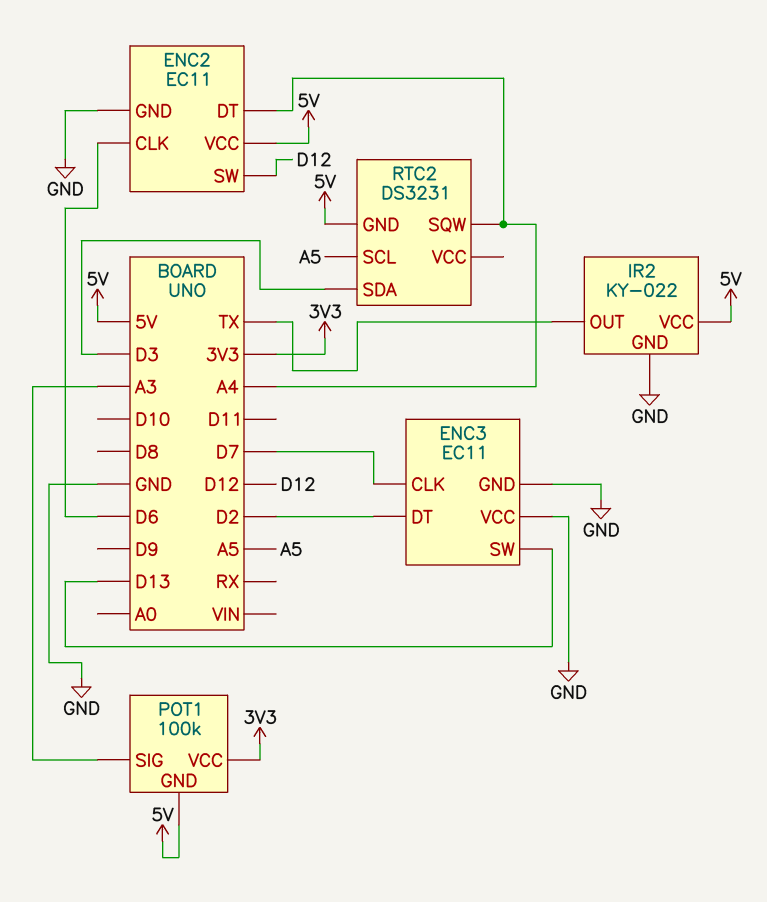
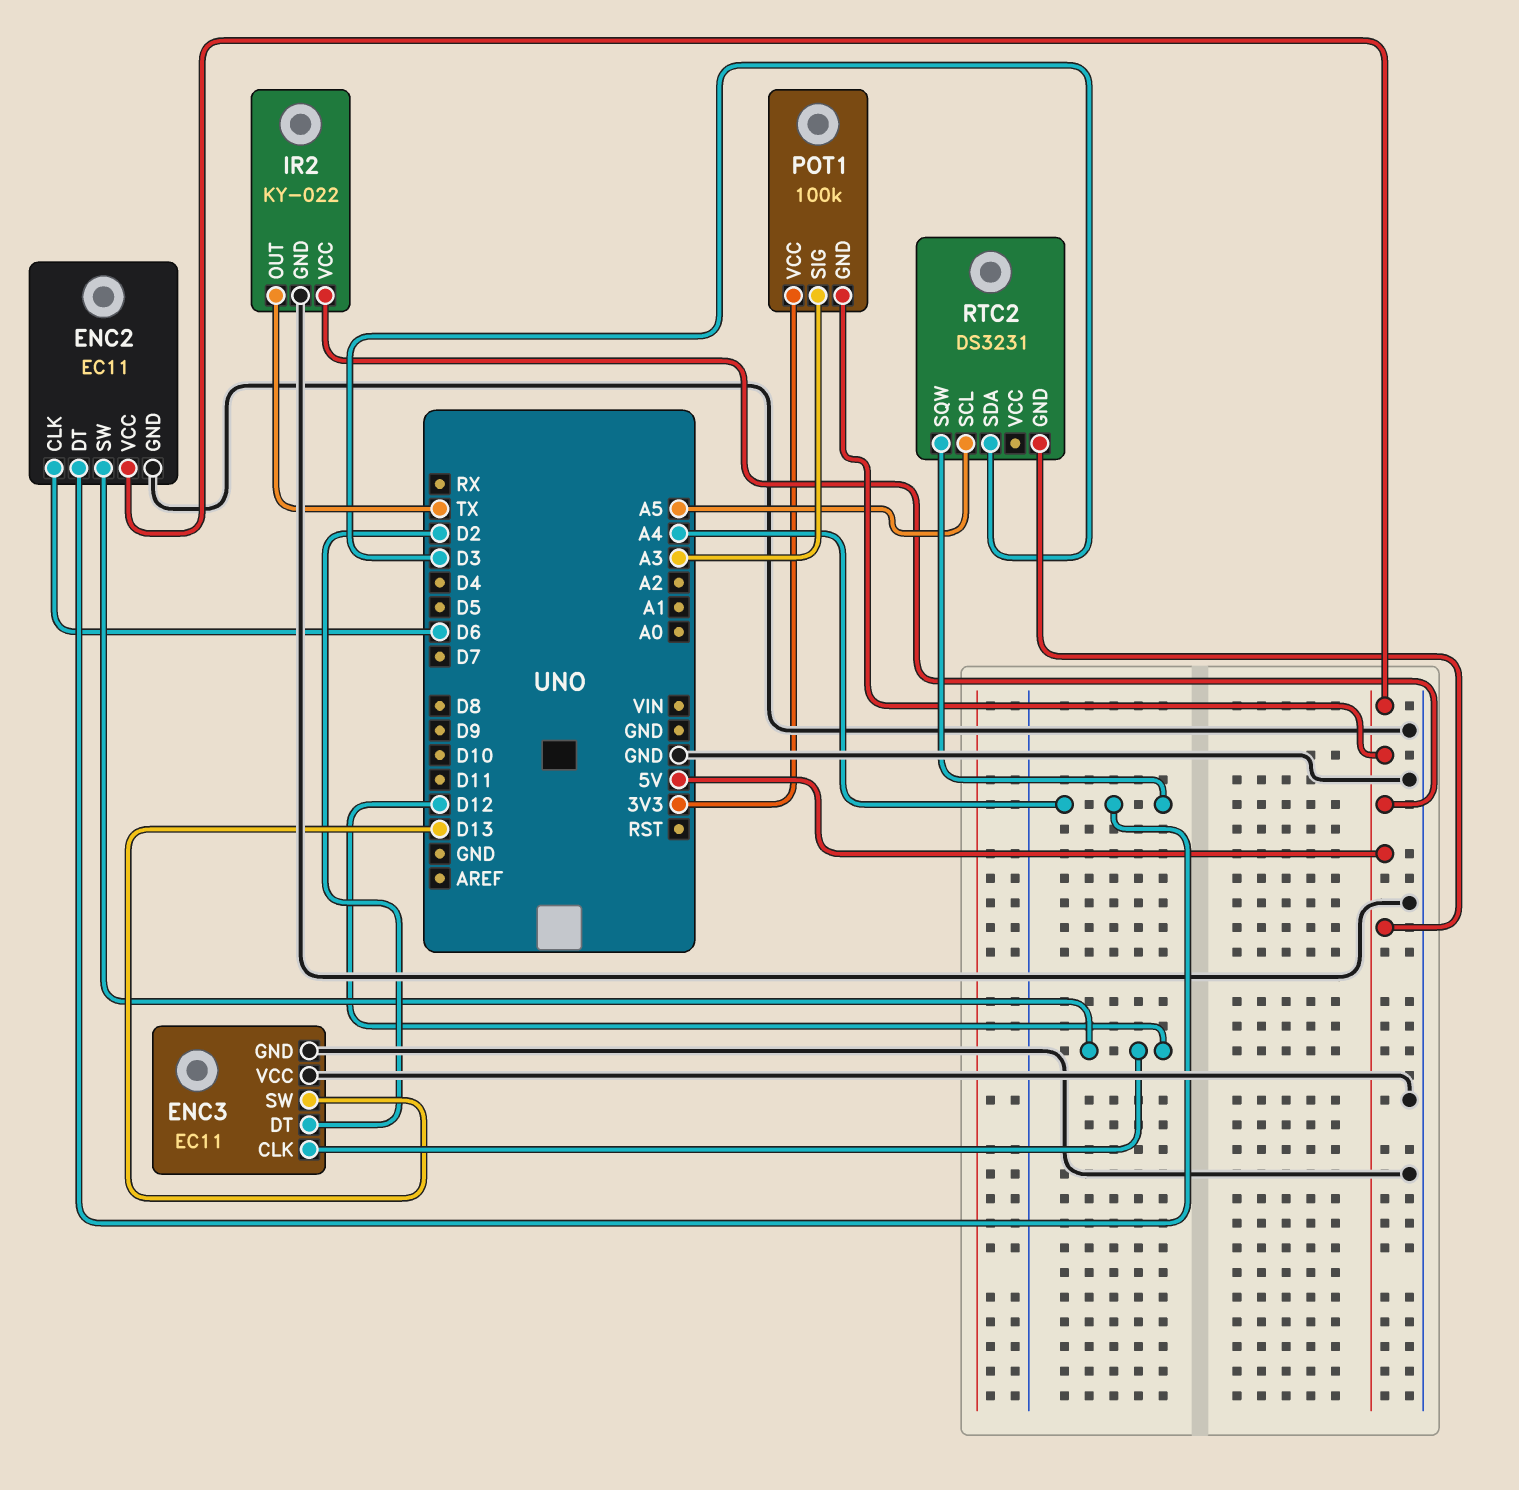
ENC3 pin CLK: D7 -> D12

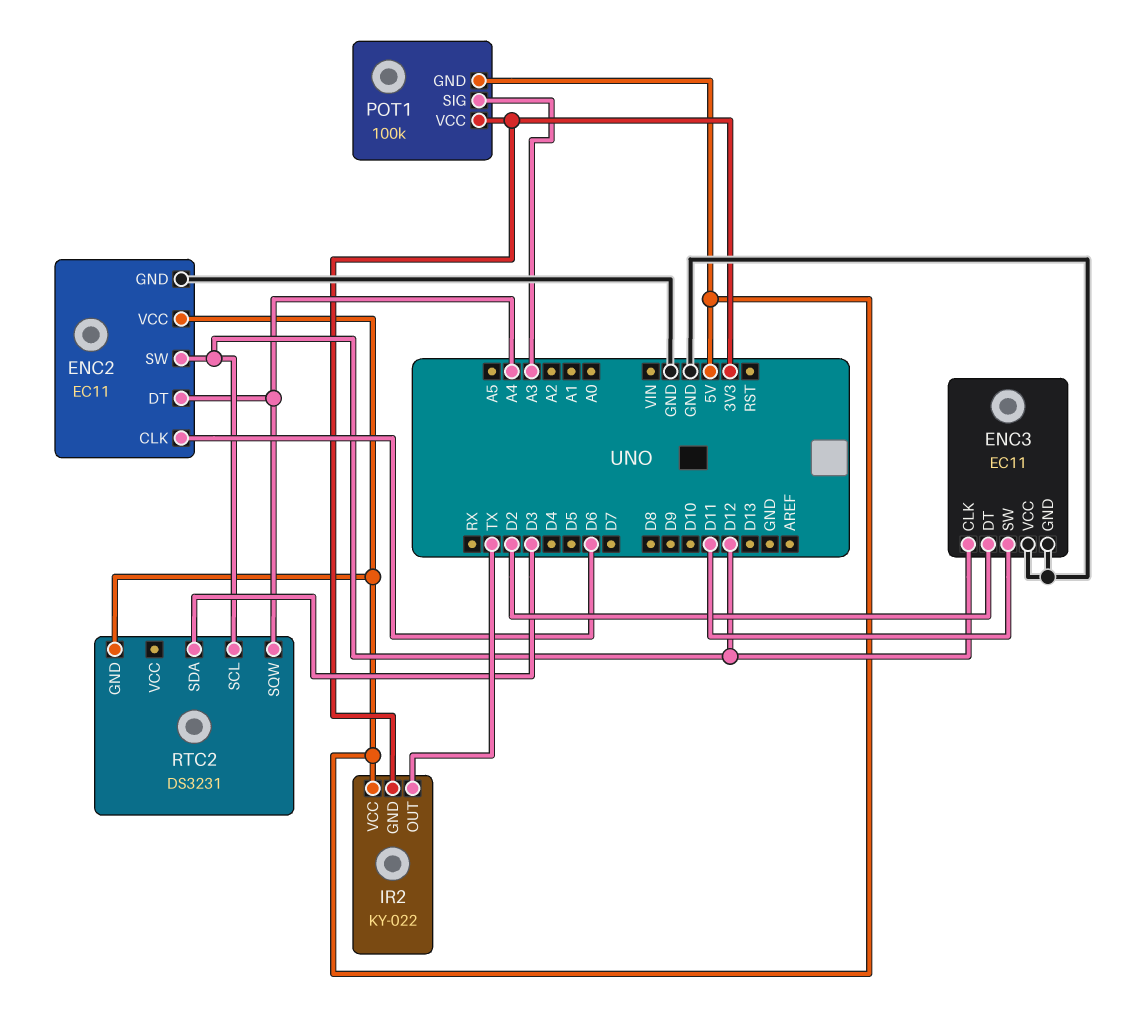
ENC3 pin SW: D13 -> D11
IR2 pin GND: GND -> 3V3
RTC2 pin SCL: A5 -> D12

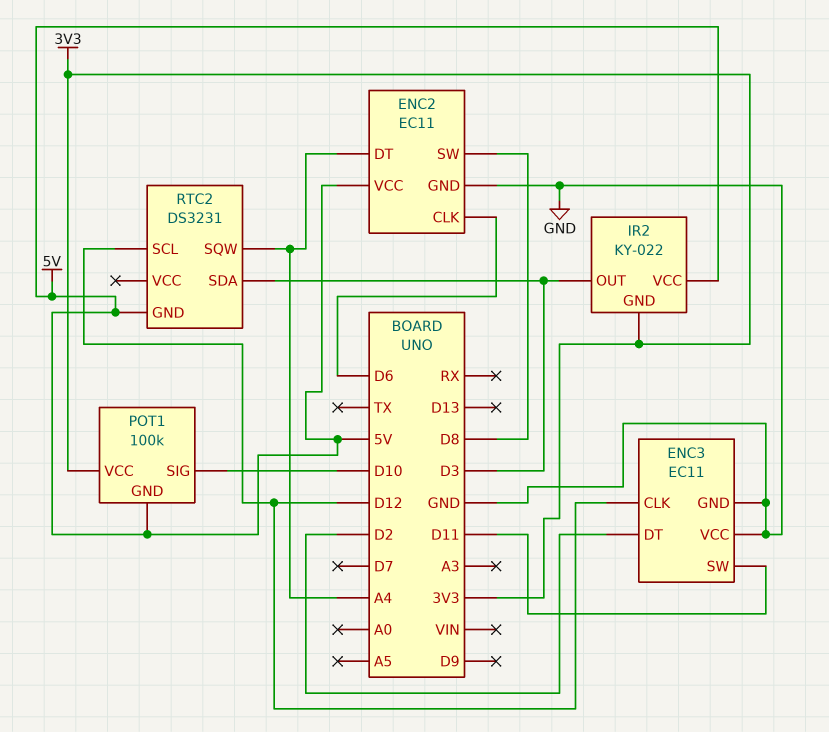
ENC2 pin SW: D12 -> D8
IR2 pin OUT: TX -> D3
POT1 pin SIG: A3 -> D10

